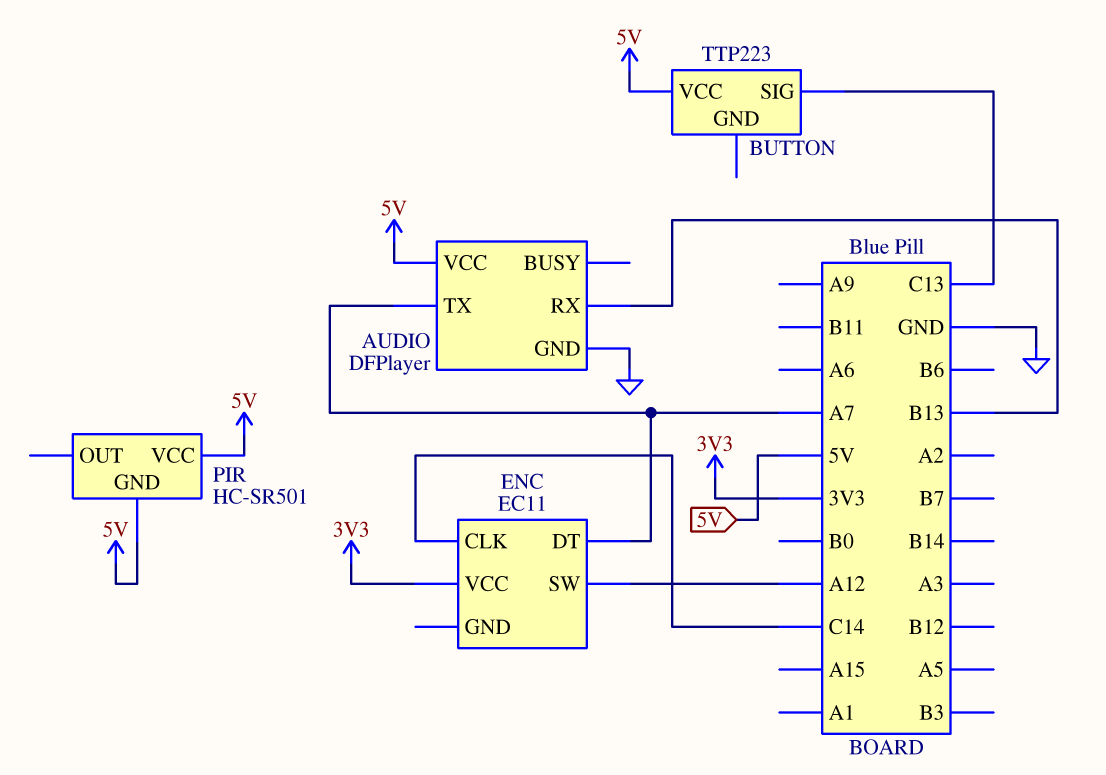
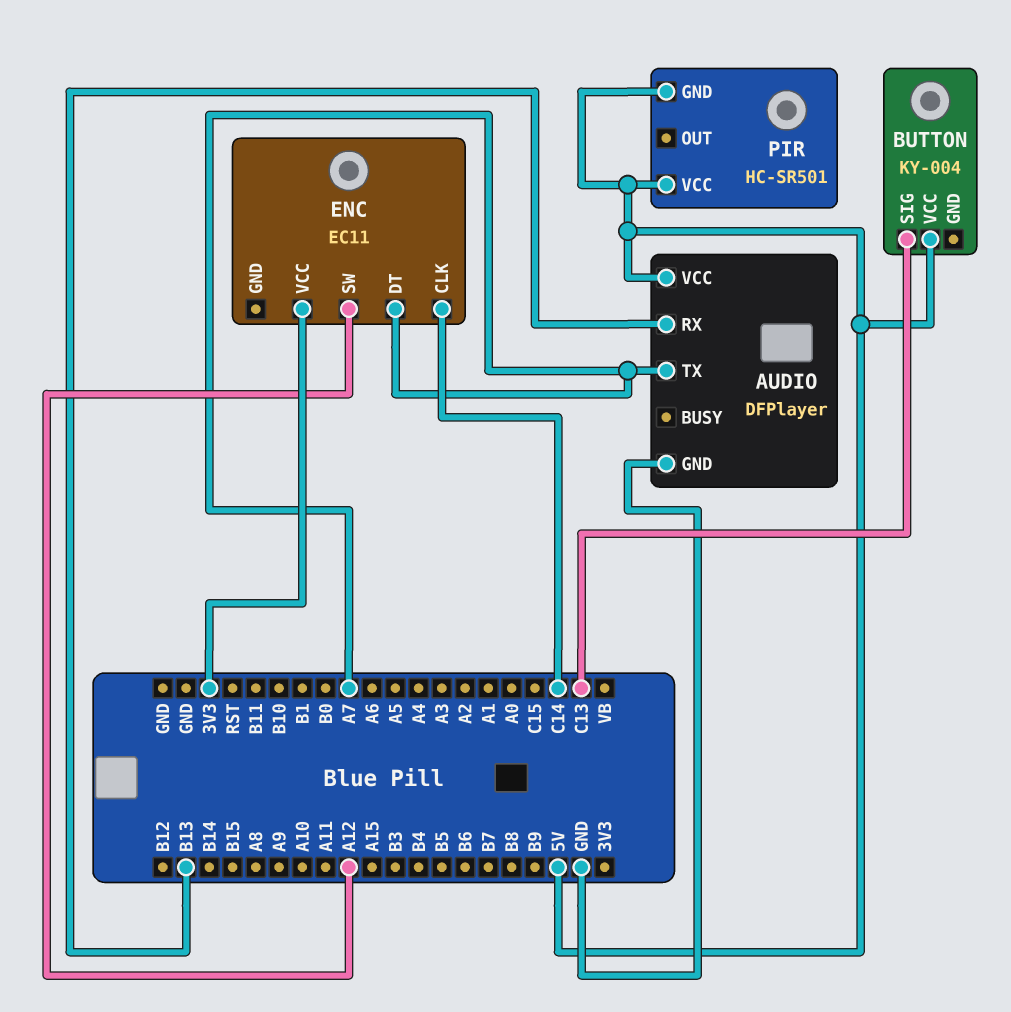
BUTTON: TTP223 -> KY-004

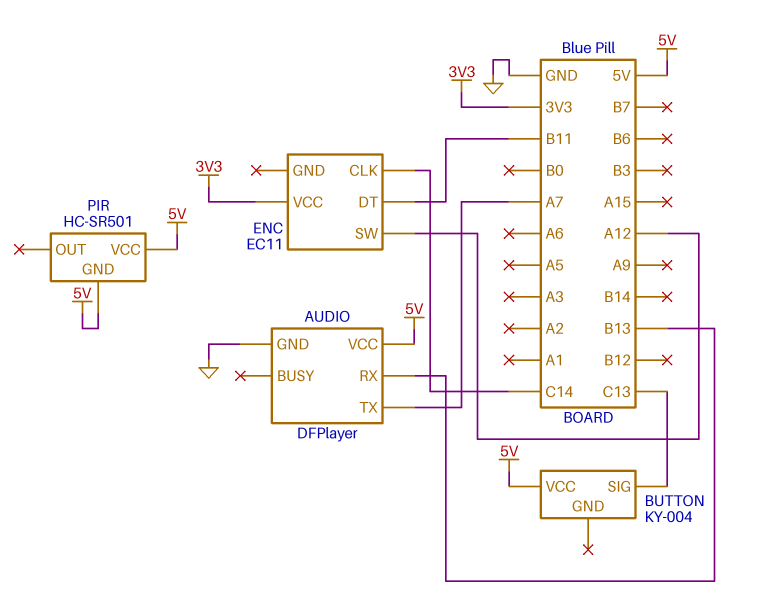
ENC pin DT: A7 -> B11

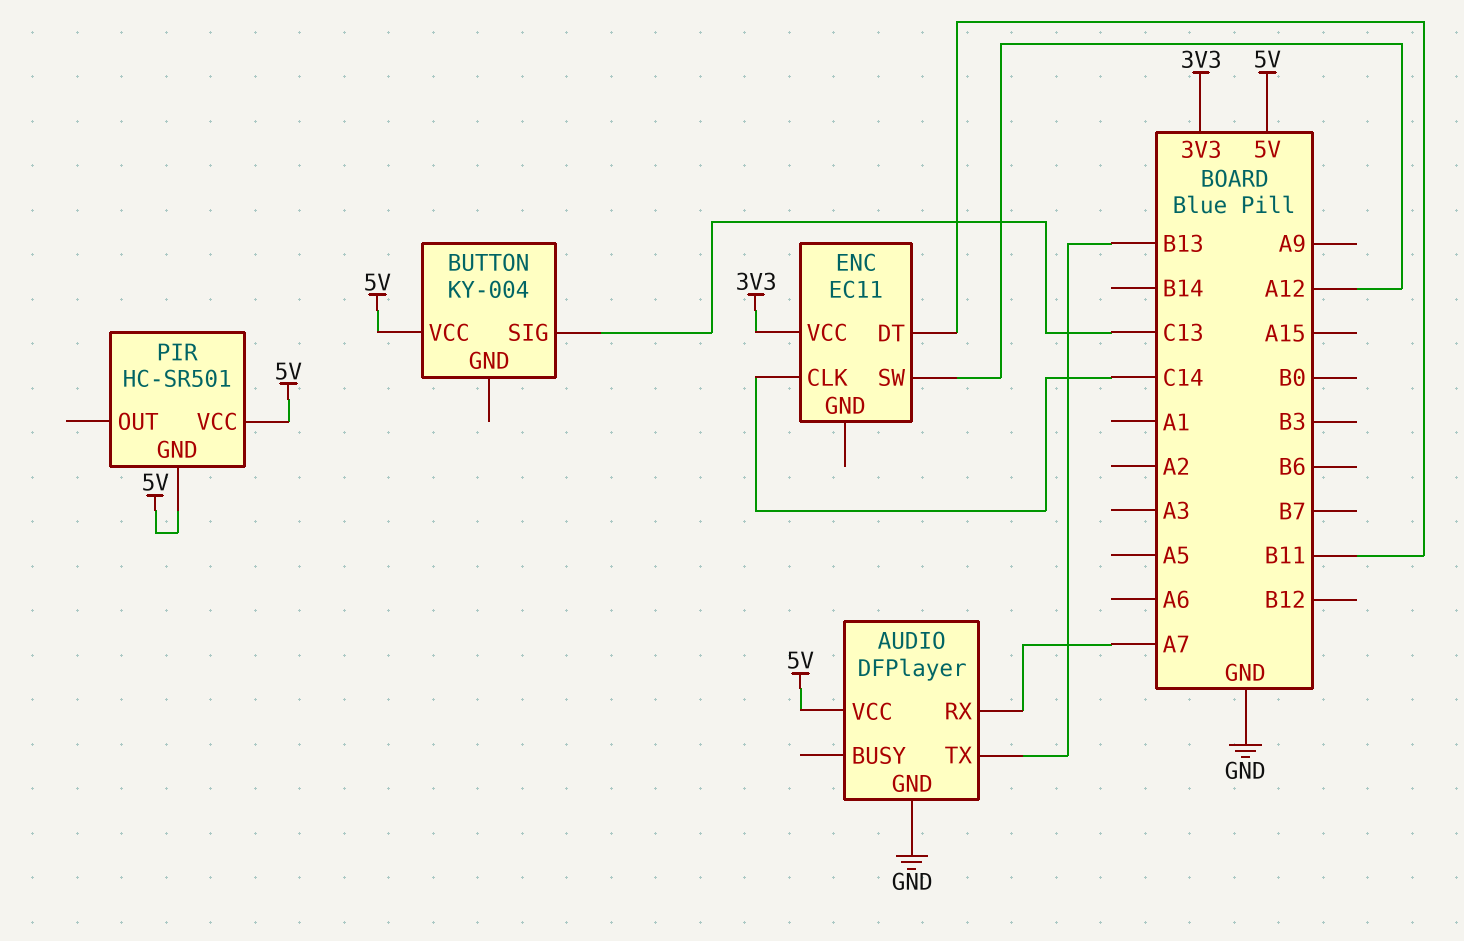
AUDIO pin RX: B13 -> A7
AUDIO pin TX: A7 -> B13

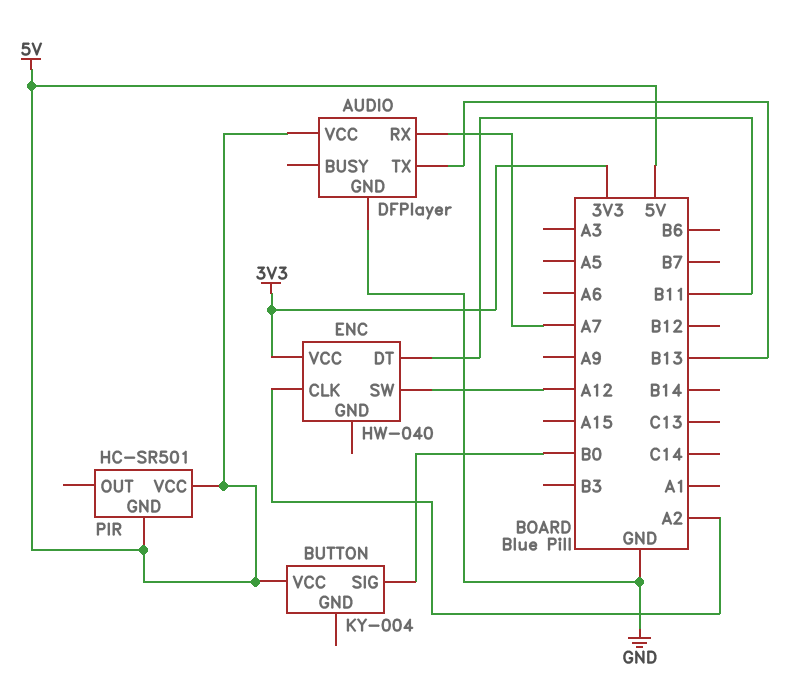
BUTTON pin SIG: C13 -> B0
ENC: EC11 -> HW-040
ENC pin CLK: C14 -> A2

